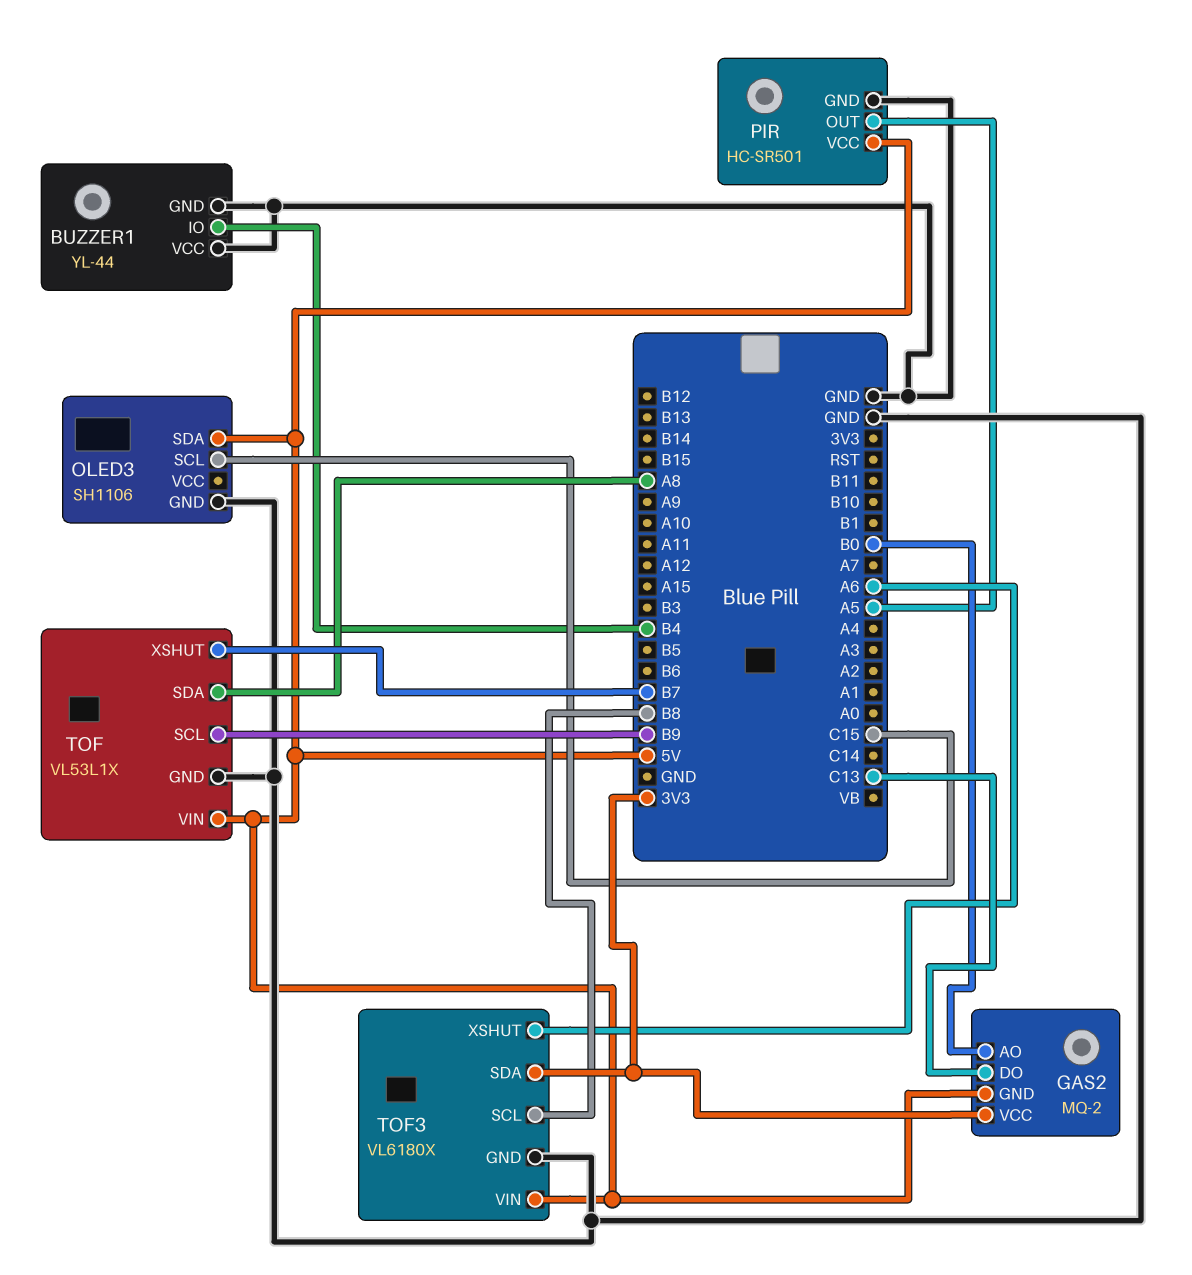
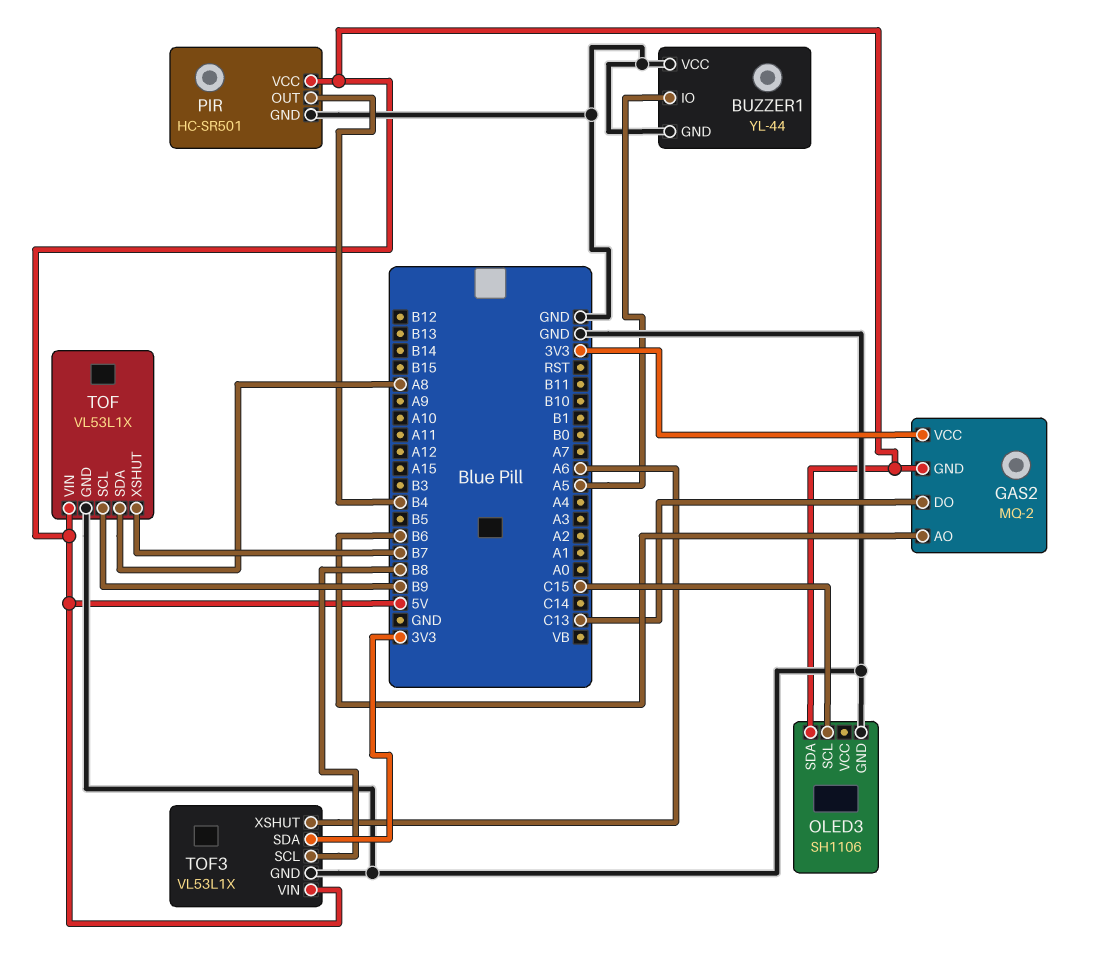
BUZZER1 pin IO: B4 -> A5
GAS2 pin AO: B0 -> B6
PIR pin OUT: A5 -> B4
TOF3: VL6180X -> VL53L1X

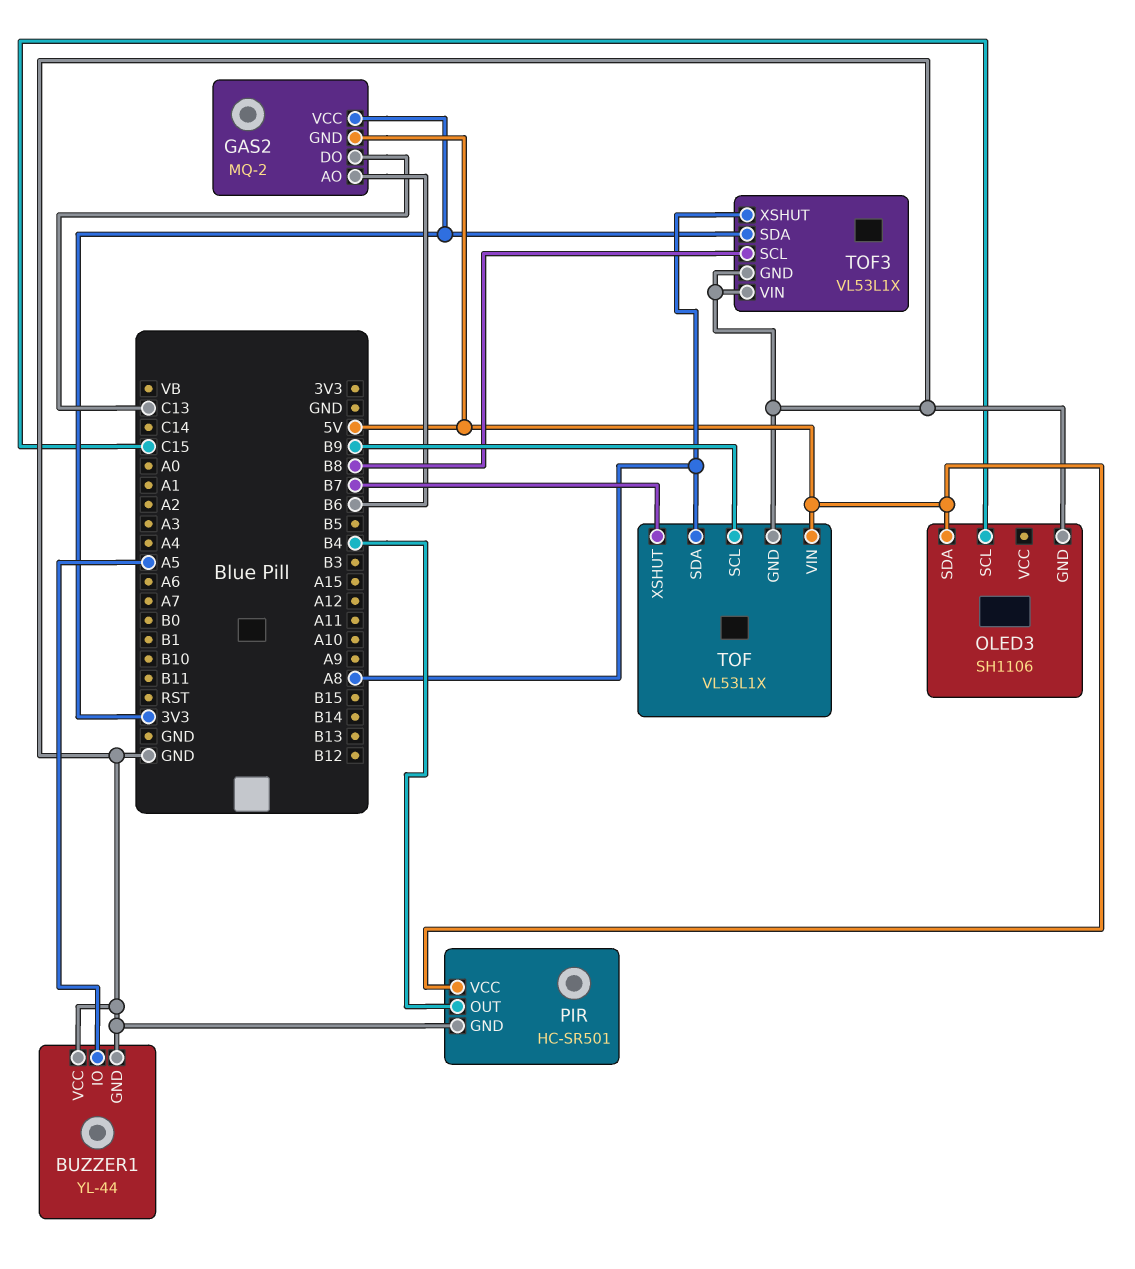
TOF3 pin VIN: 5V -> GND
TOF3 pin XSHUT: A6 -> A8

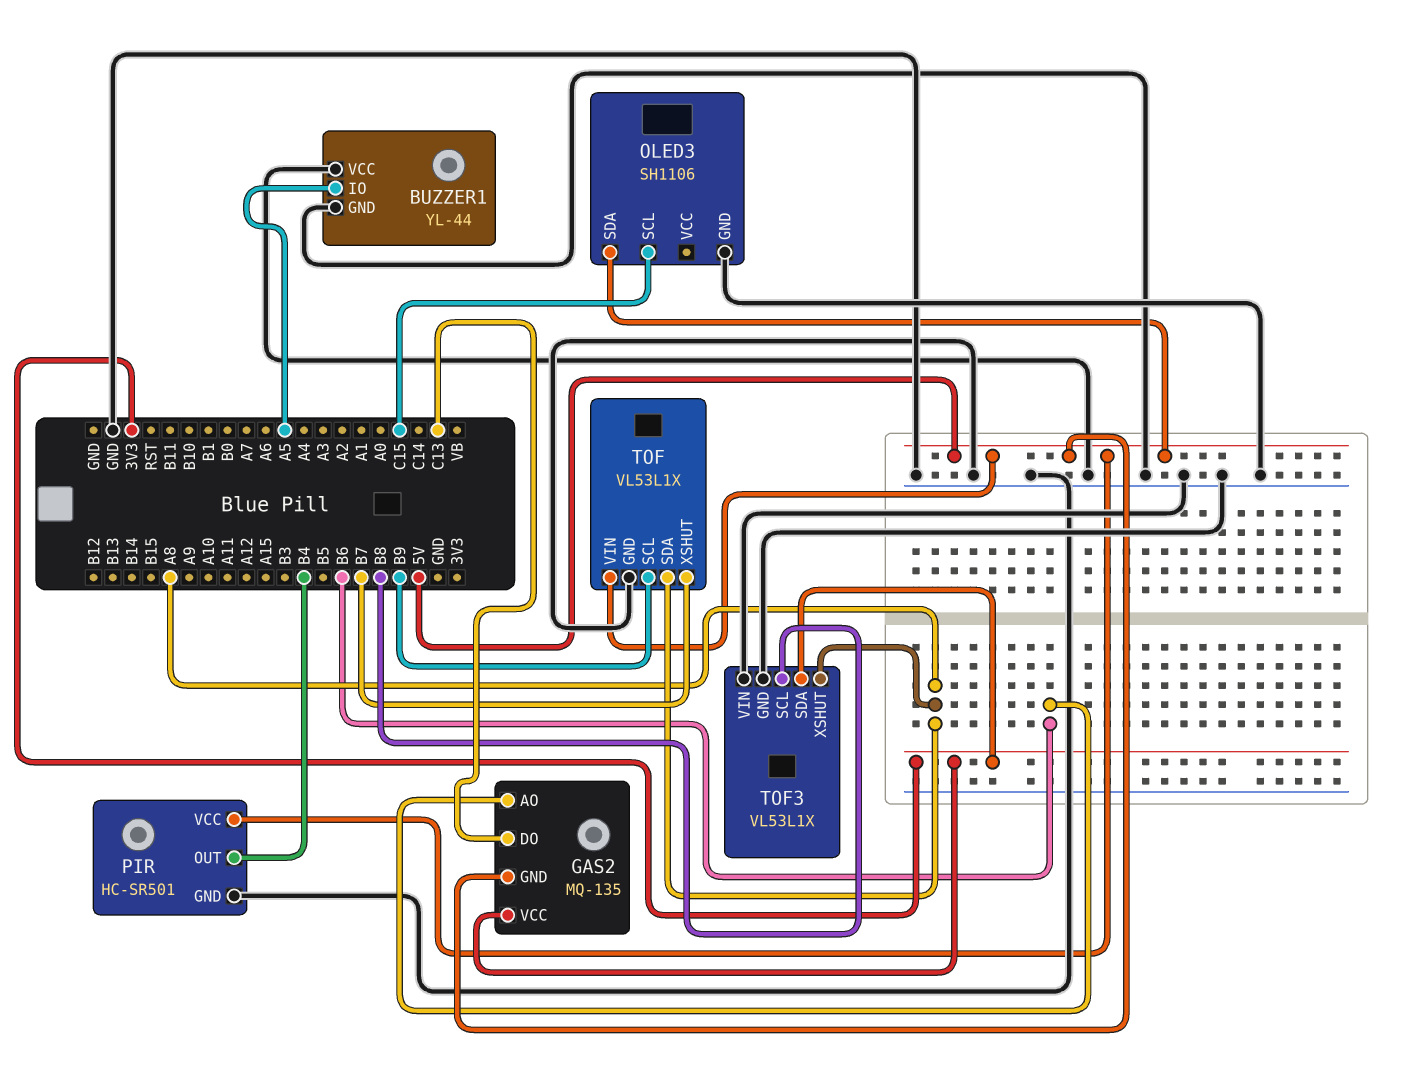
GAS2: MQ-2 -> MQ-135

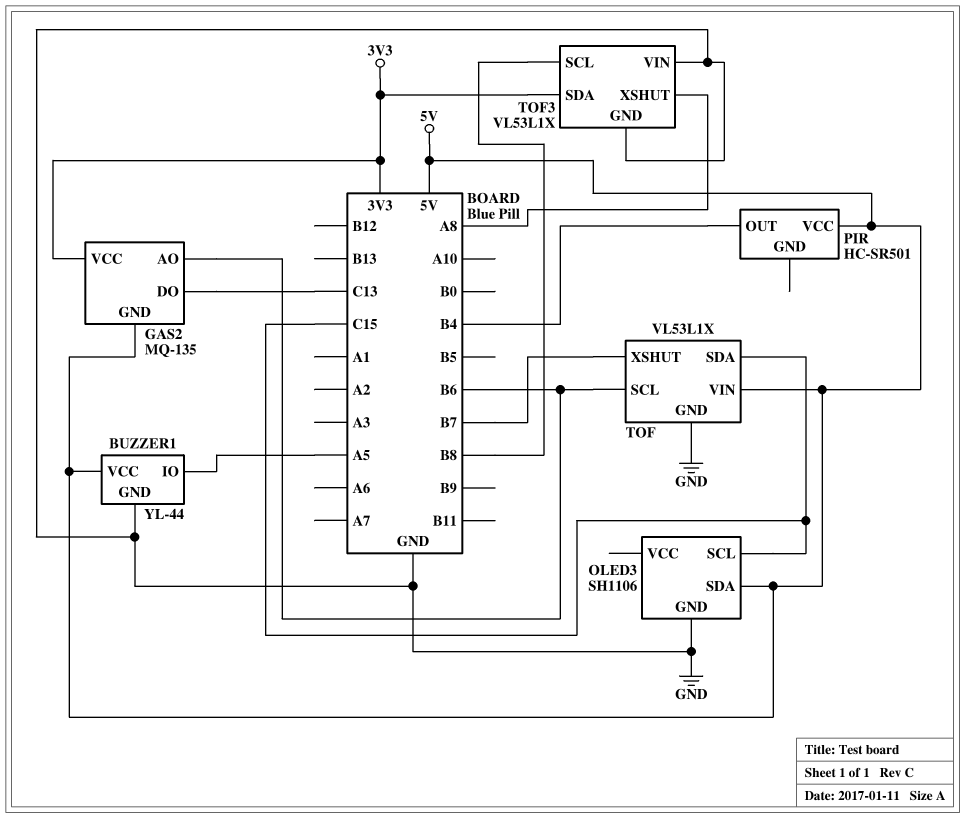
BUZZER1 pin VCC: GND -> 5V
PIR pin GND: GND -> none
TOF pin SCL: B9 -> B6
TOF pin SDA: A8 -> C15

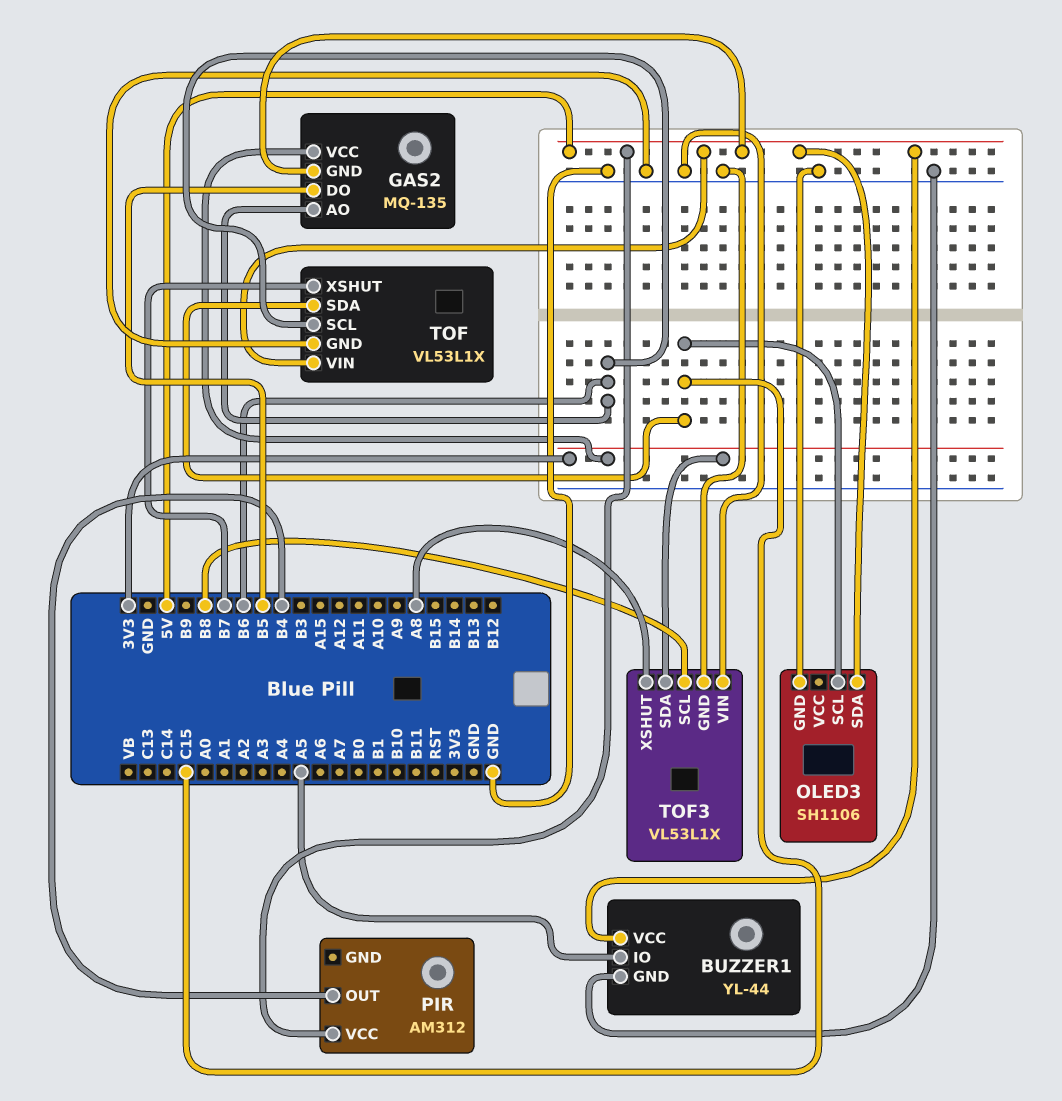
GAS2 pin DO: C13 -> B5
PIR: HC-SR501 -> AM312

